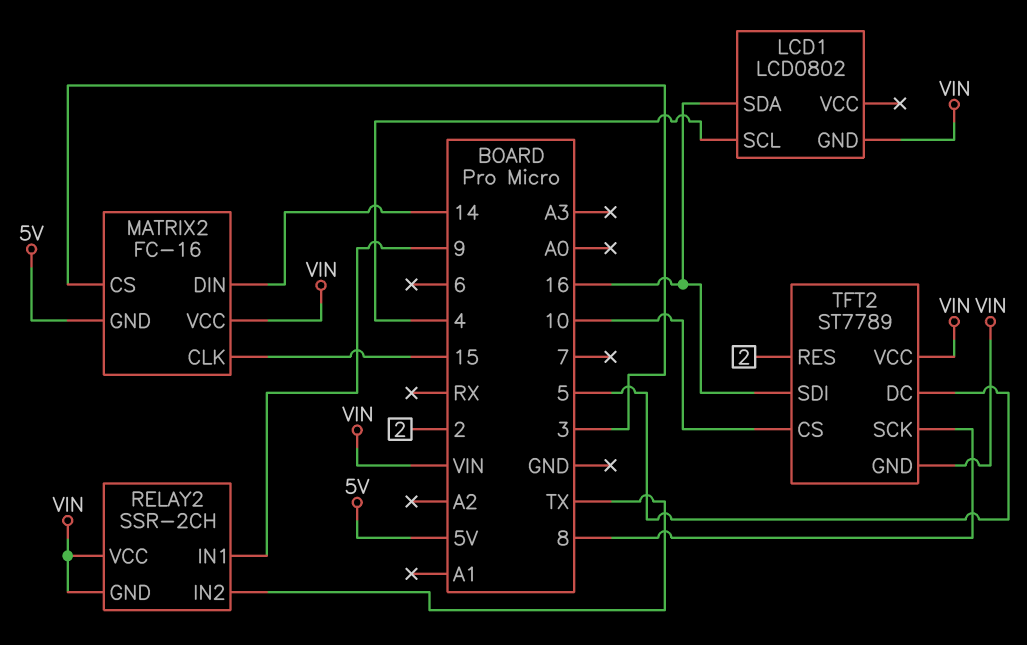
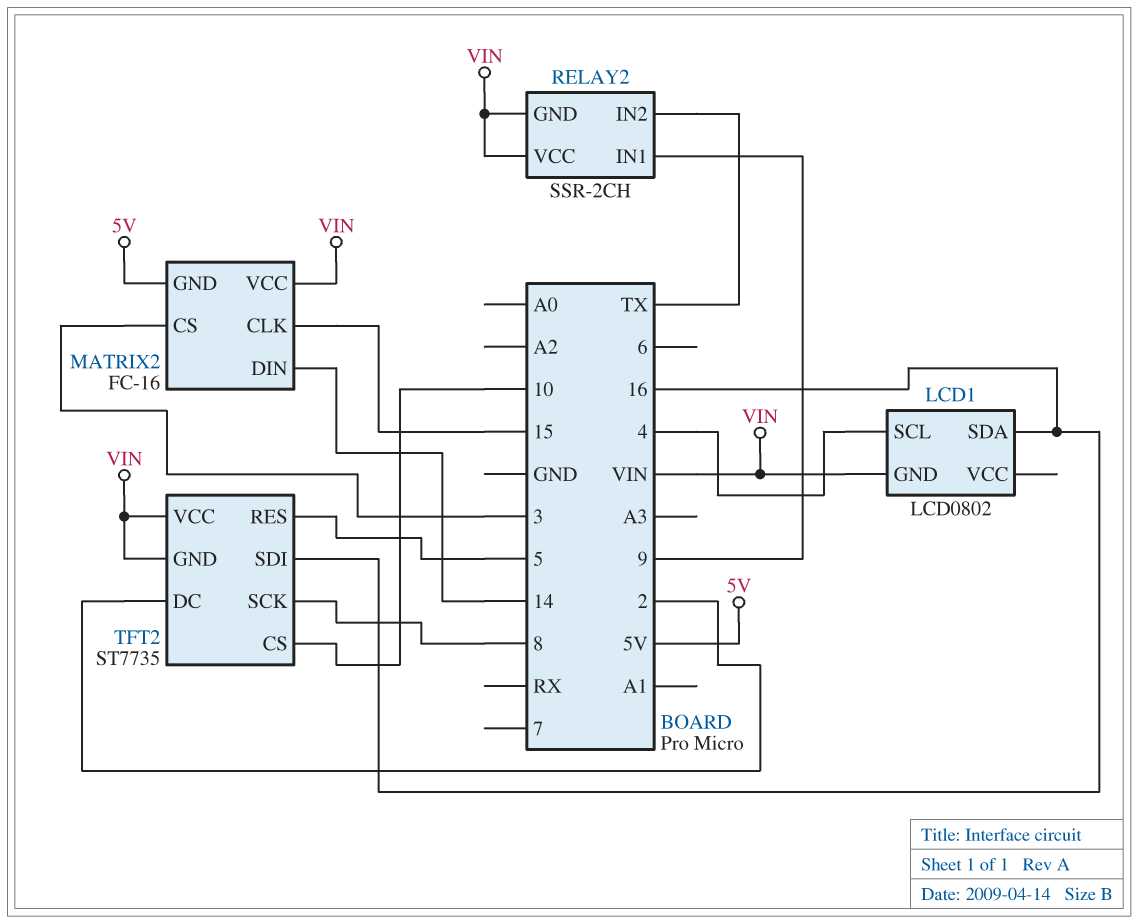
TFT2: ST7789 -> ST7735
TFT2 pin DC: 5 -> 2
TFT2 pin RES: 2 -> 5

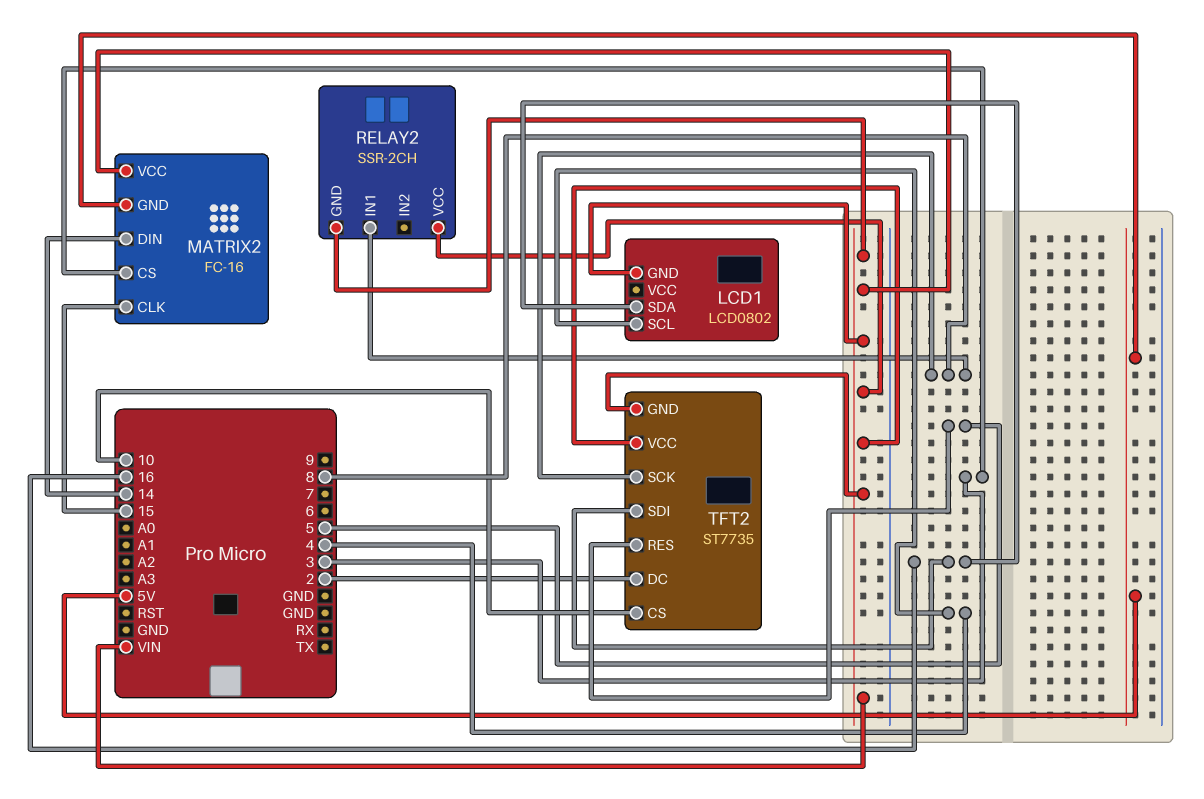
RELAY2 pin IN1: 9 -> 8
RELAY2 pin IN2: TX -> none

